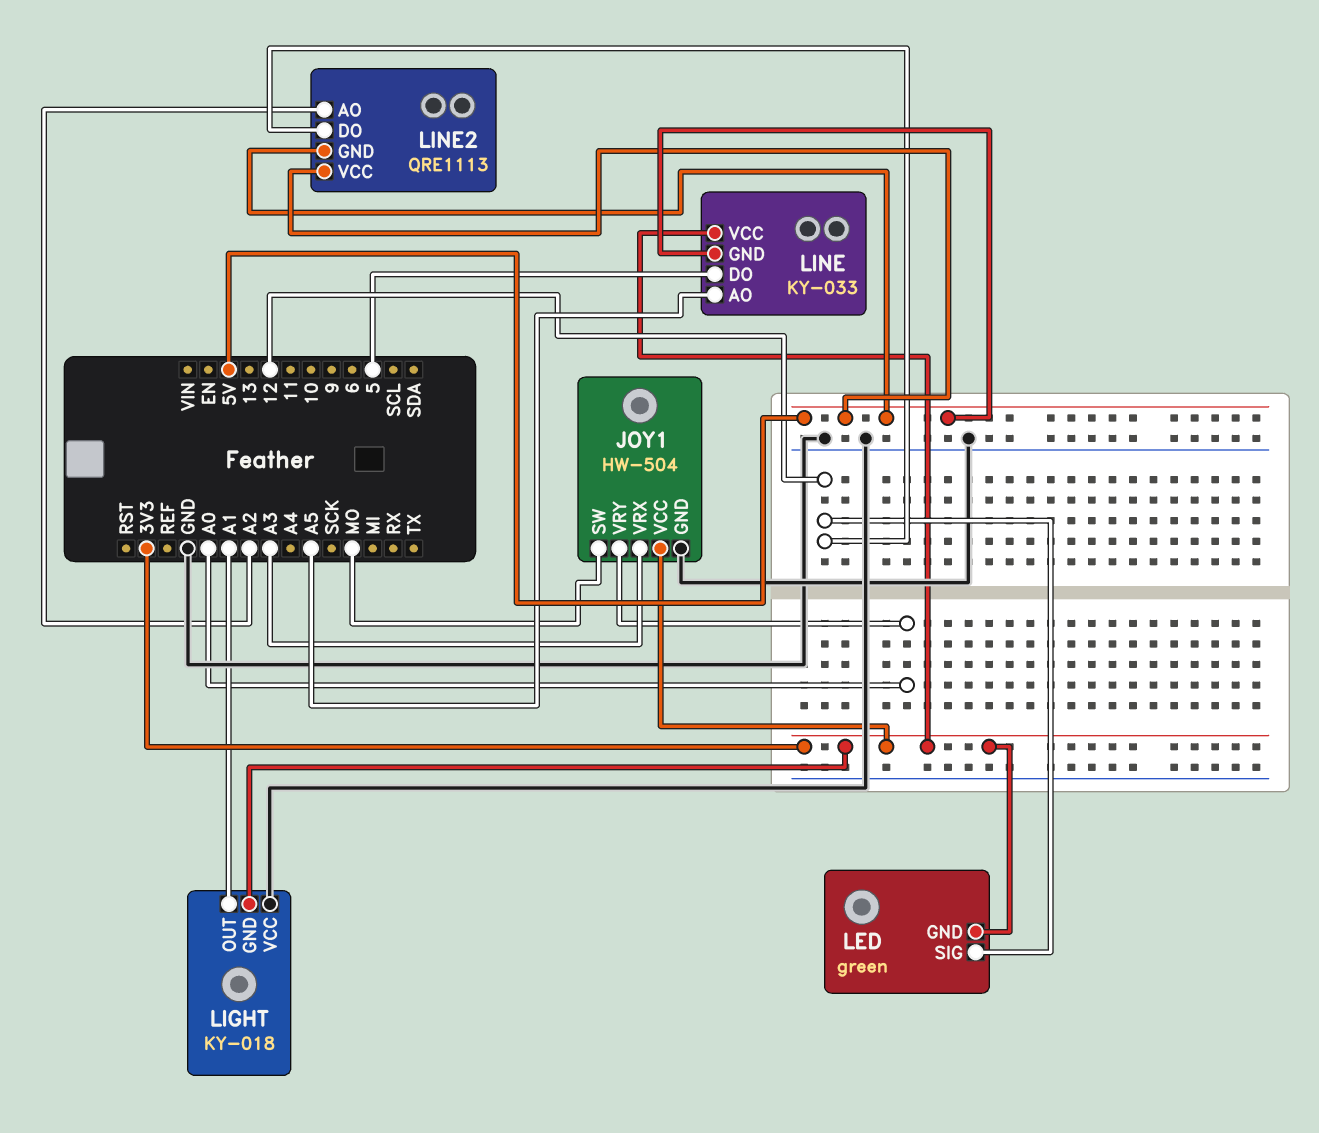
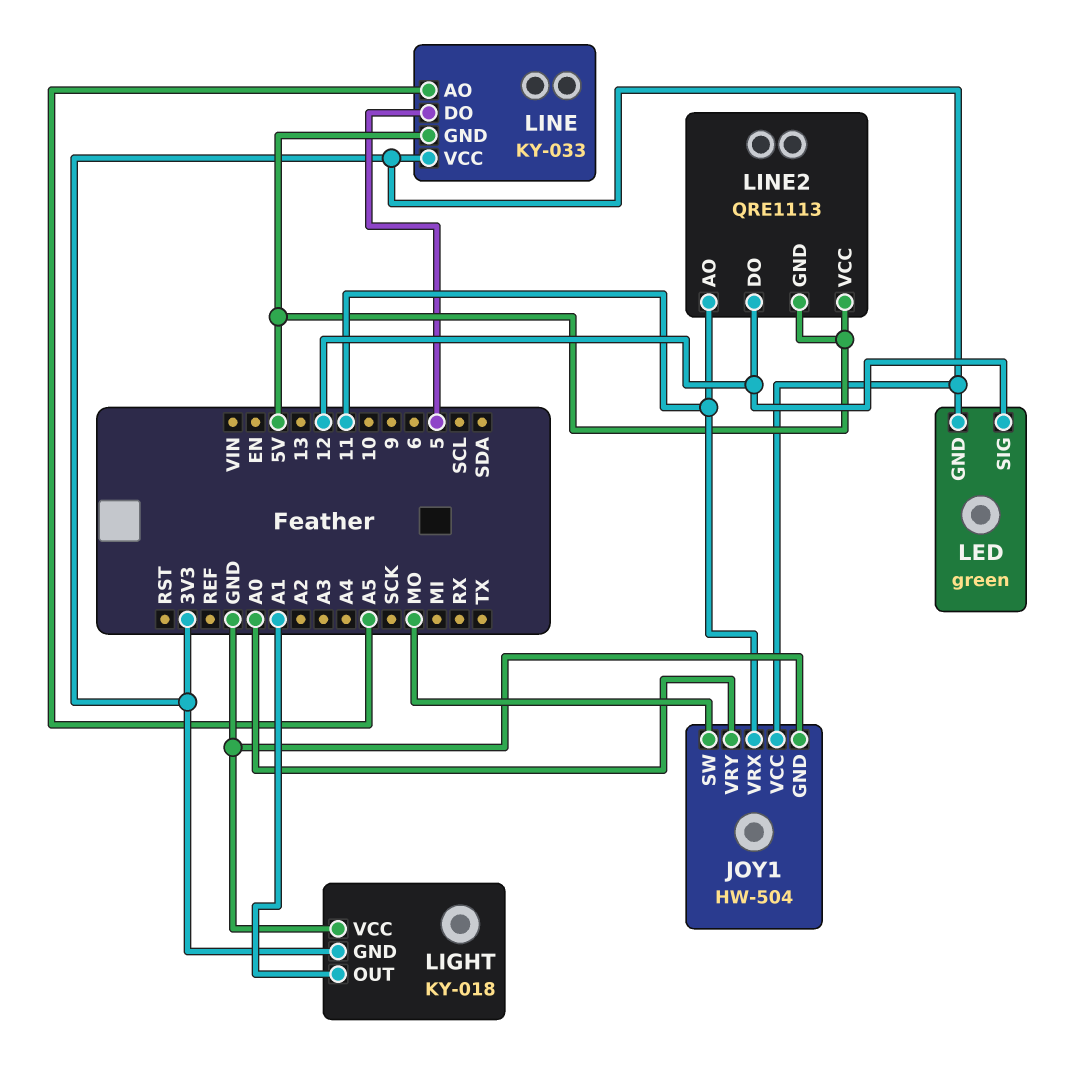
JOY1 pin VRX: A3 -> 11
LINE2 pin AO: A2 -> 11

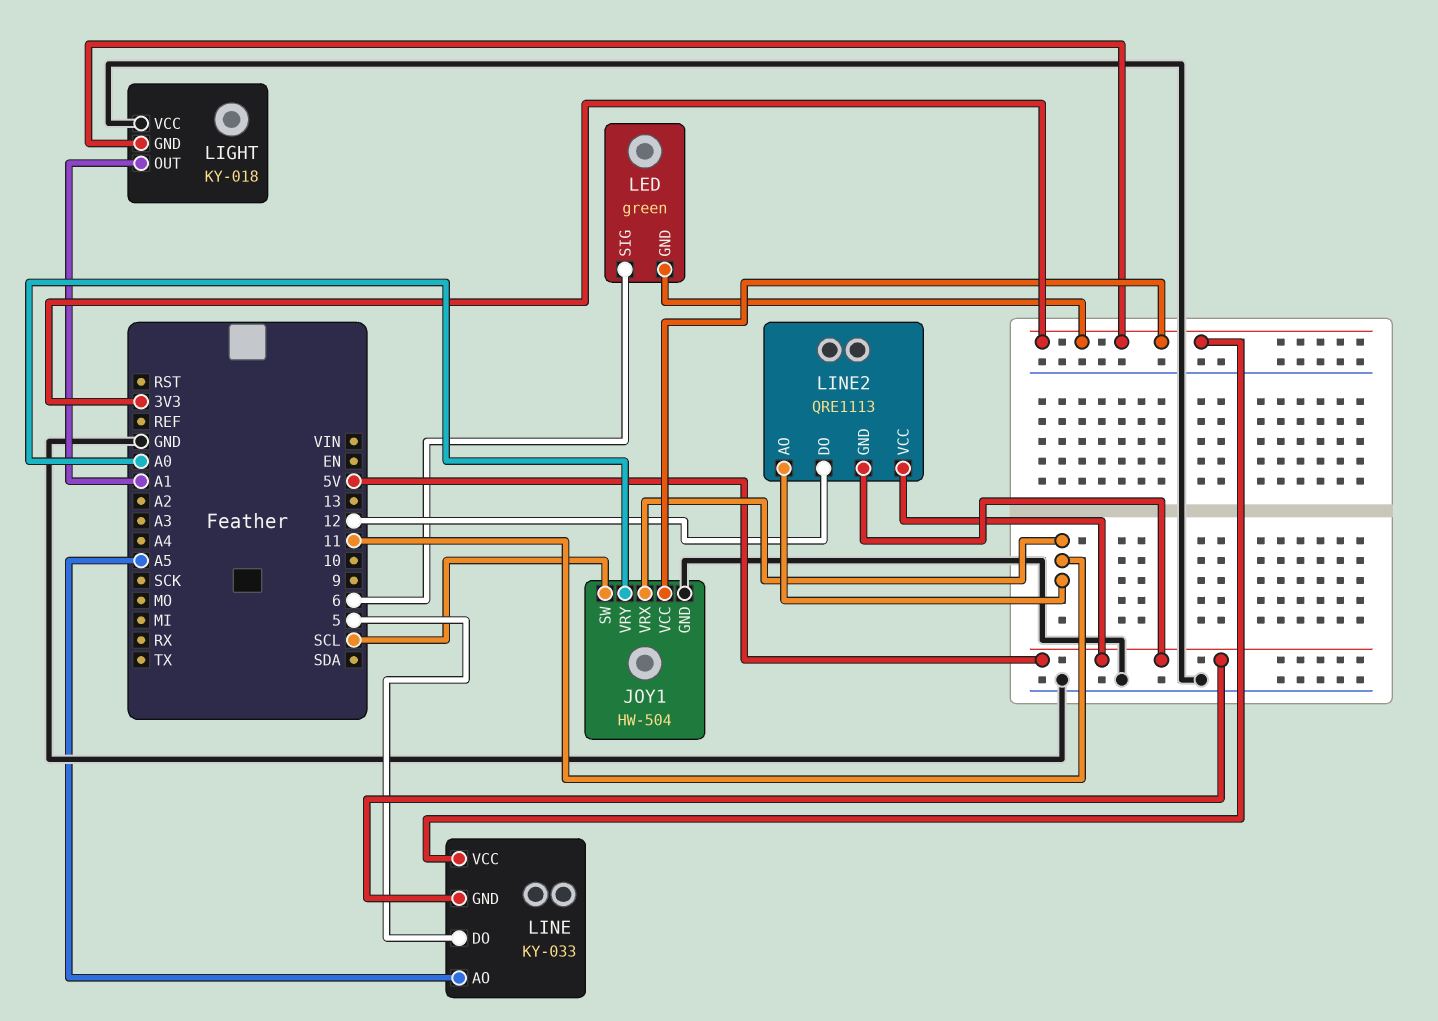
JOY1 pin SW: MO -> SCL
LED pin SIG: 12 -> 6

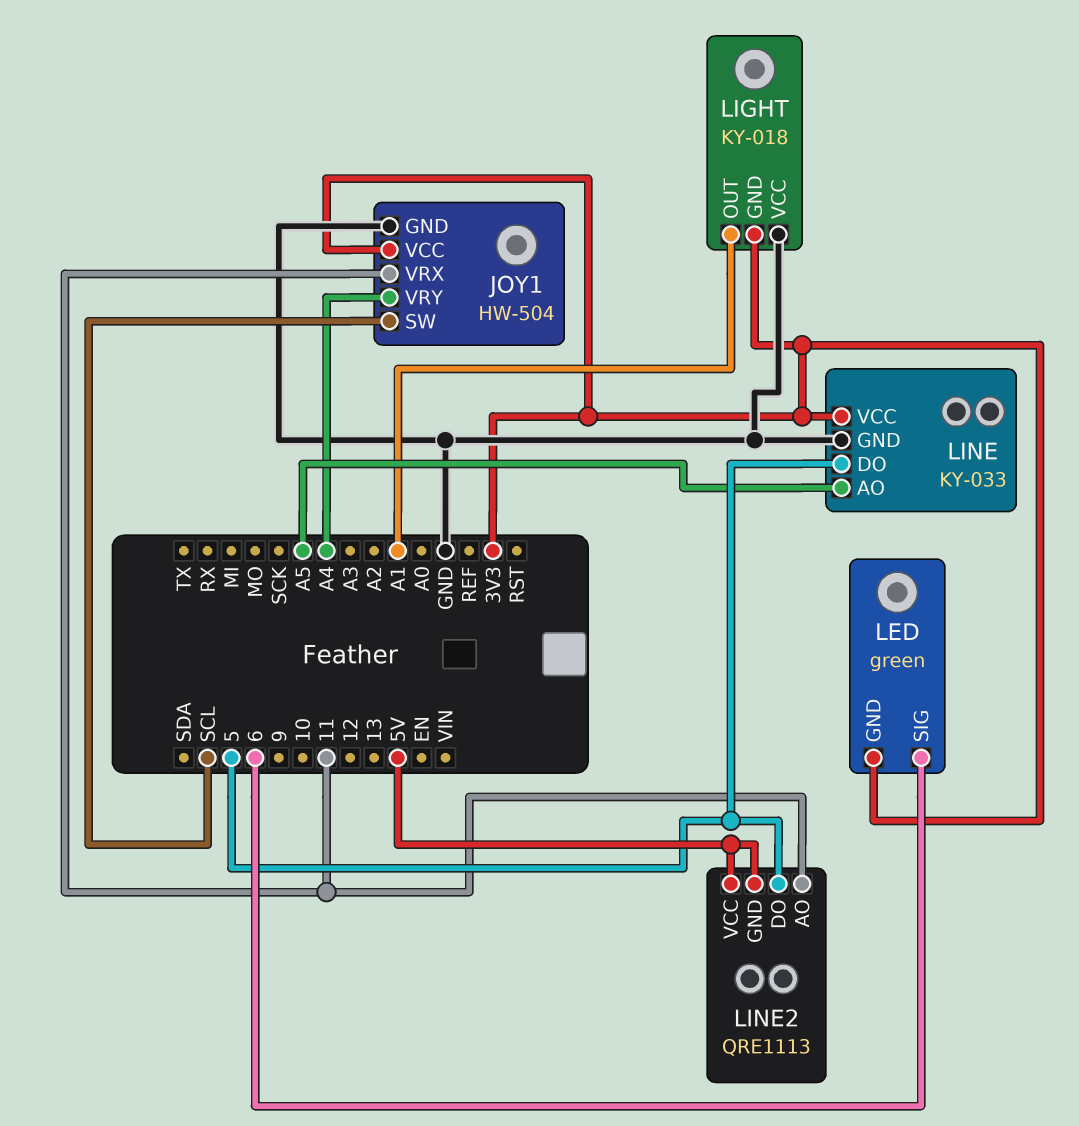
JOY1 pin VRY: A0 -> A4
LINE pin GND: 5V -> GND
LINE2 pin DO: 12 -> 5

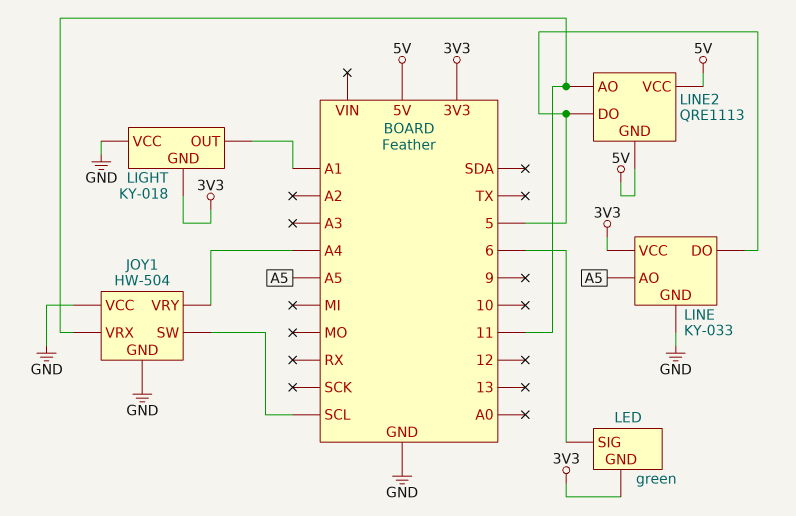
JOY1 pin VCC: 3V3 -> GND

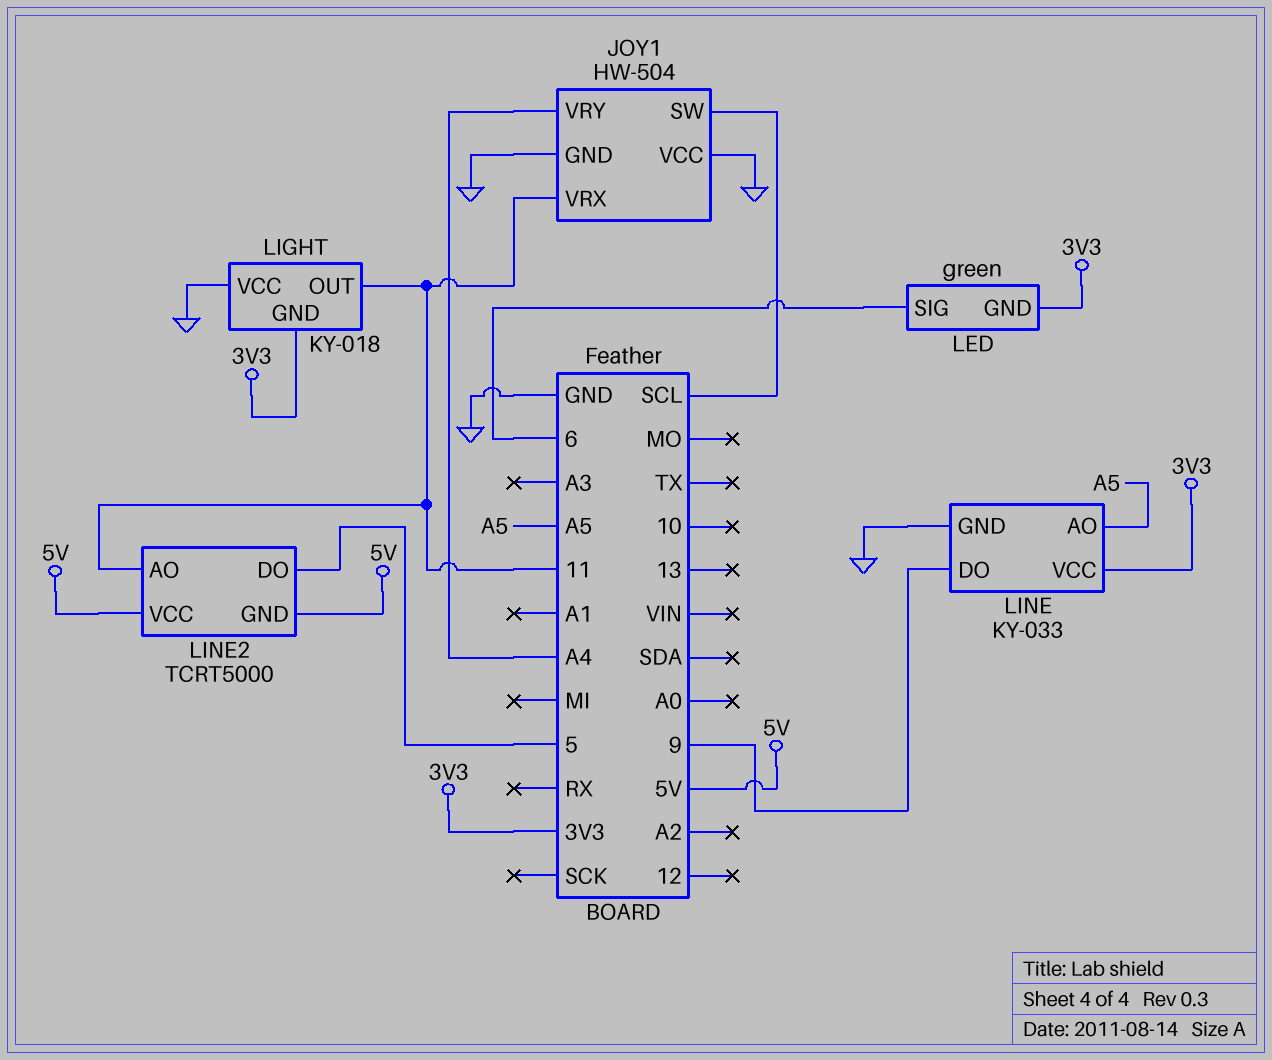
LIGHT pin OUT: A1 -> 11
LINE pin DO: 5 -> 9
LINE2: QRE1113 -> TCRT5000

